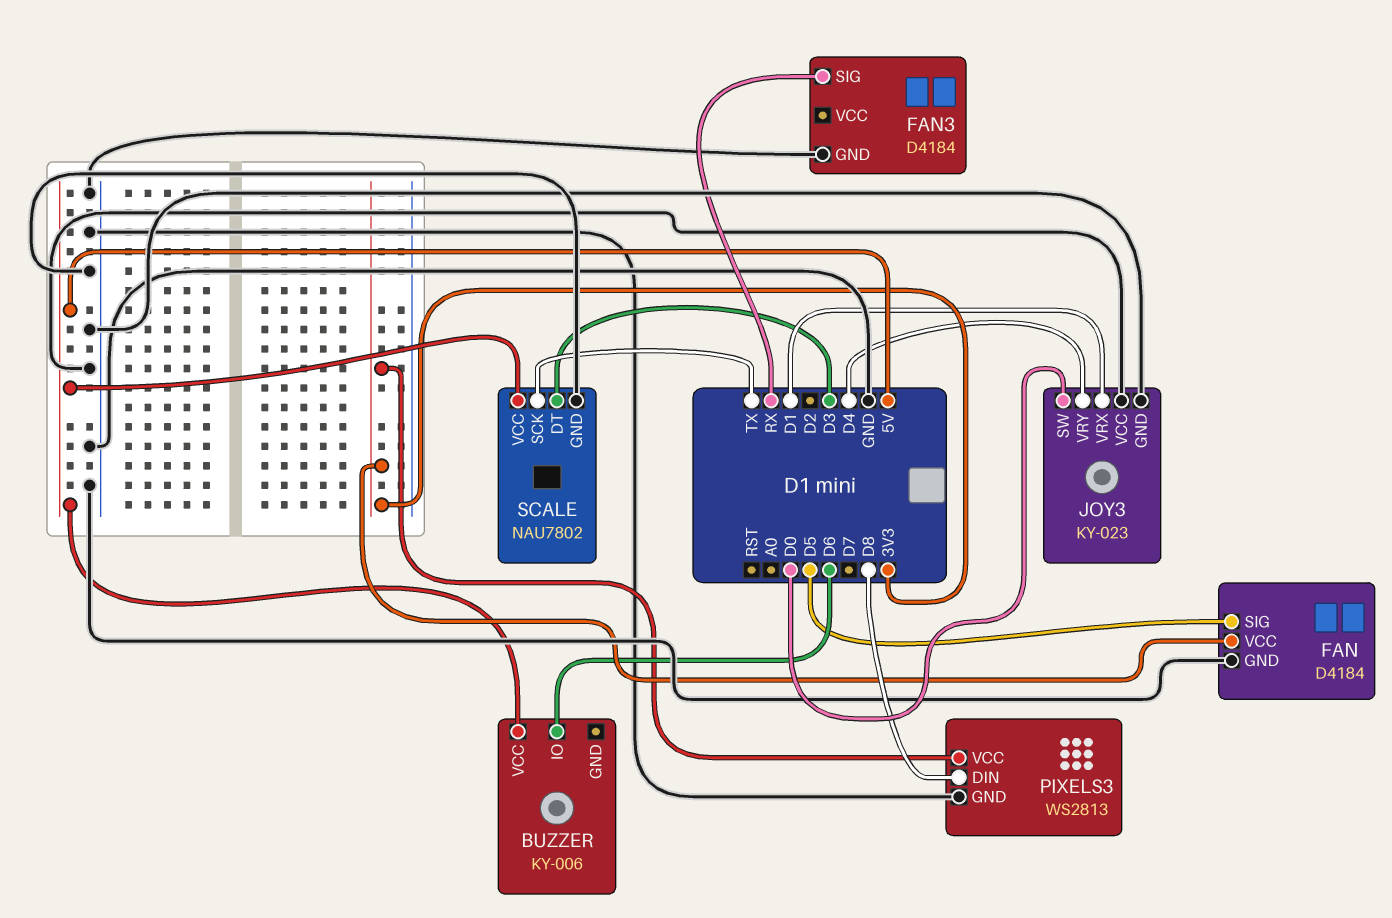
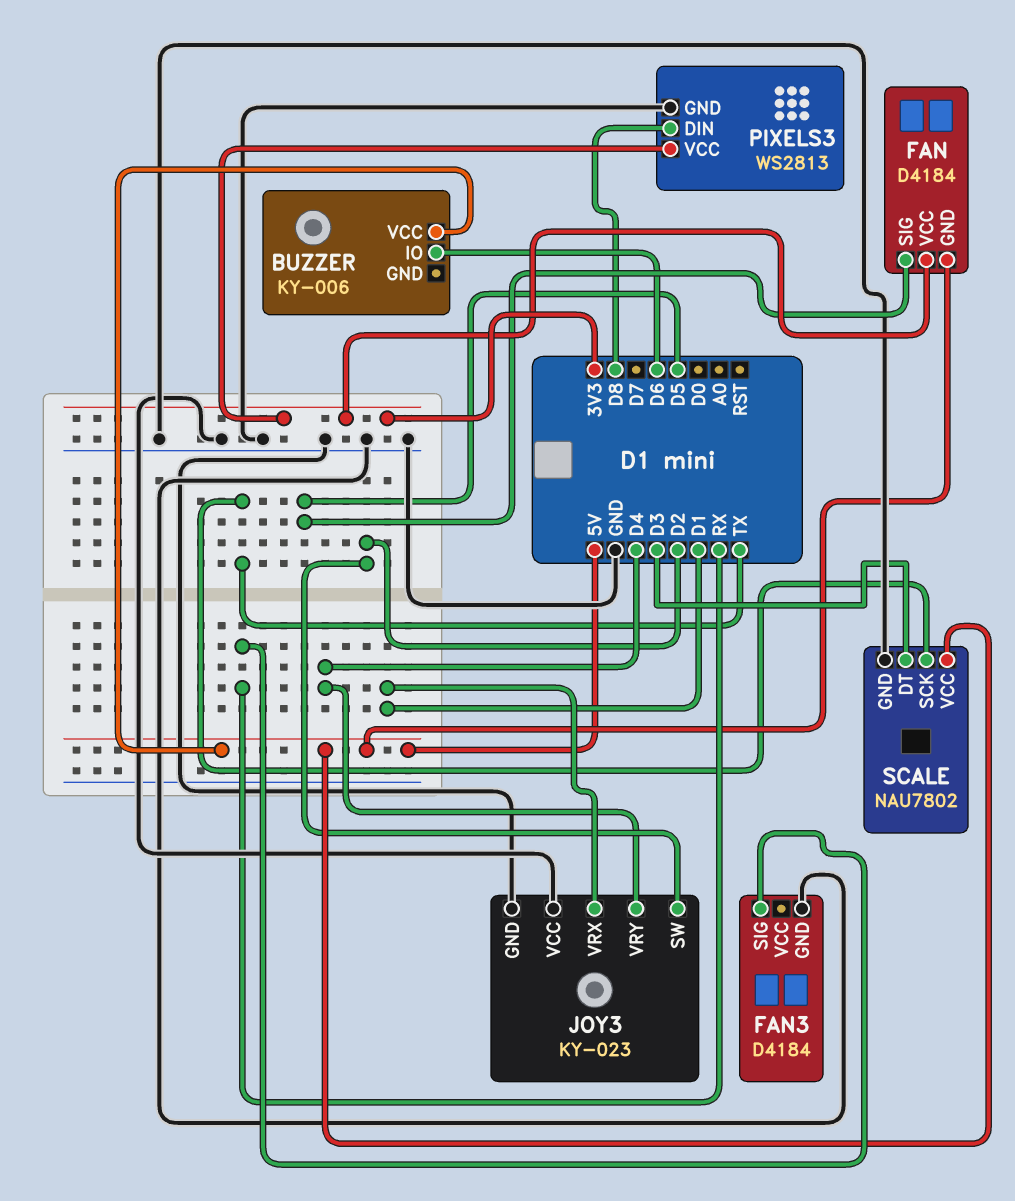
FAN pin GND: GND -> 5V
JOY3 pin SW: D0 -> D2

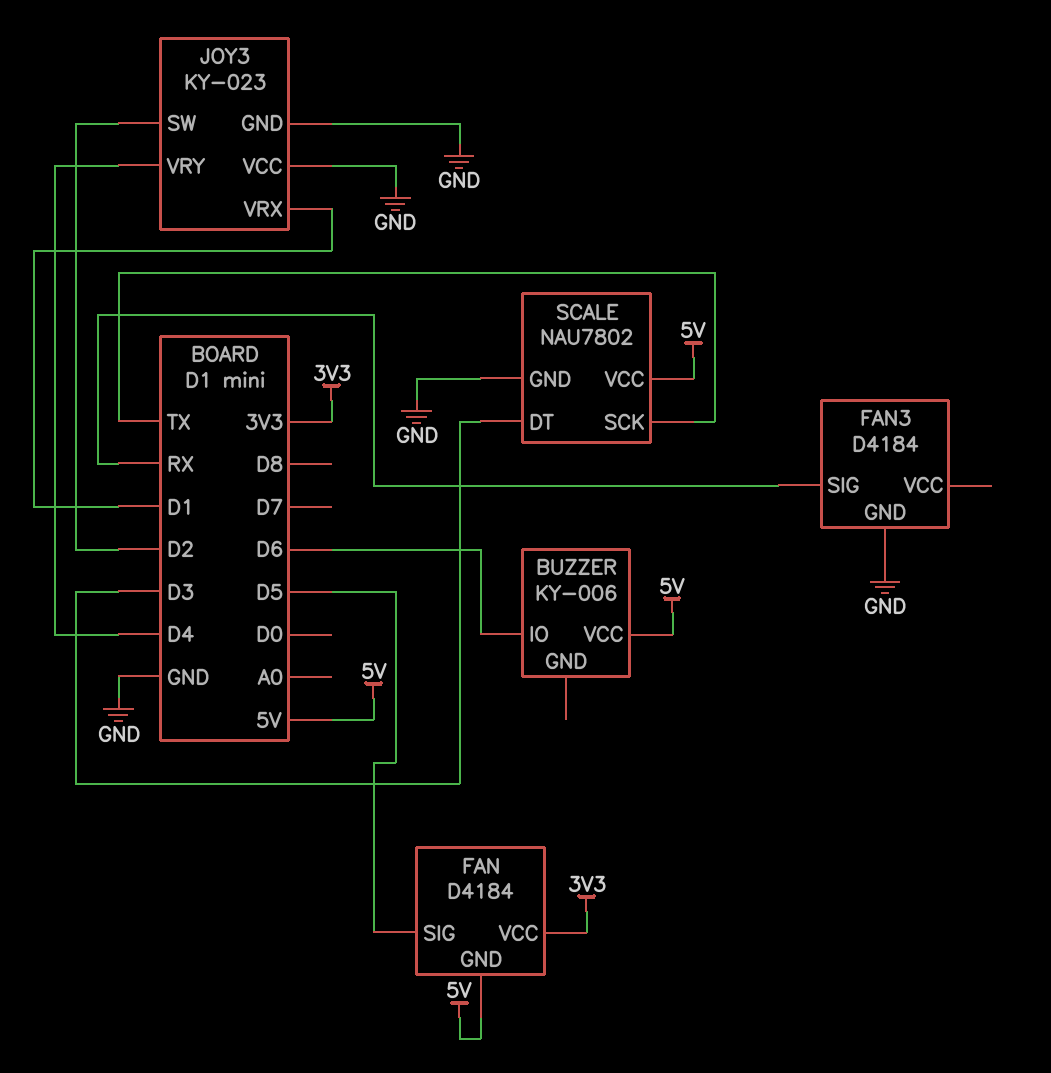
PIXELS3: WS2813 -> none
PIXELS3 pin DIN: D8 -> none
PIXELS3 pin GND: GND -> none
PIXELS3 pin VCC: 3V3 -> none

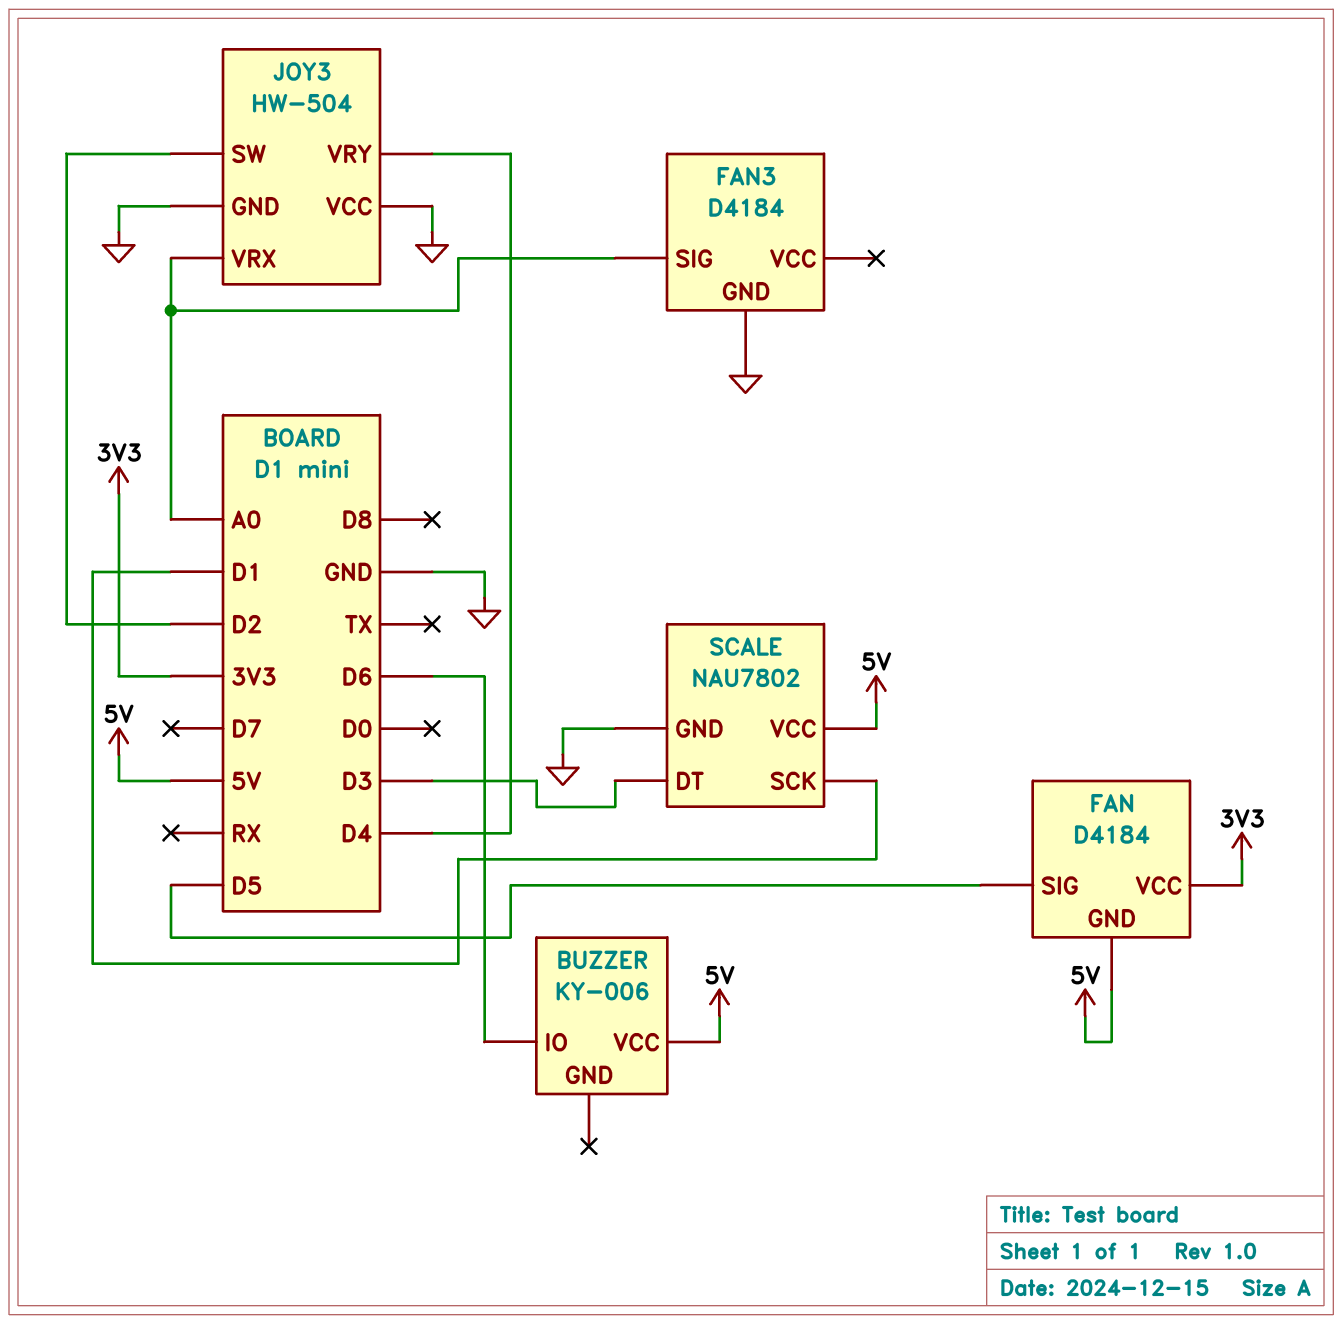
FAN3 pin SIG: RX -> A0
JOY3: KY-023 -> HW-504
JOY3 pin VRX: D1 -> A0
SCALE pin SCK: TX -> D1

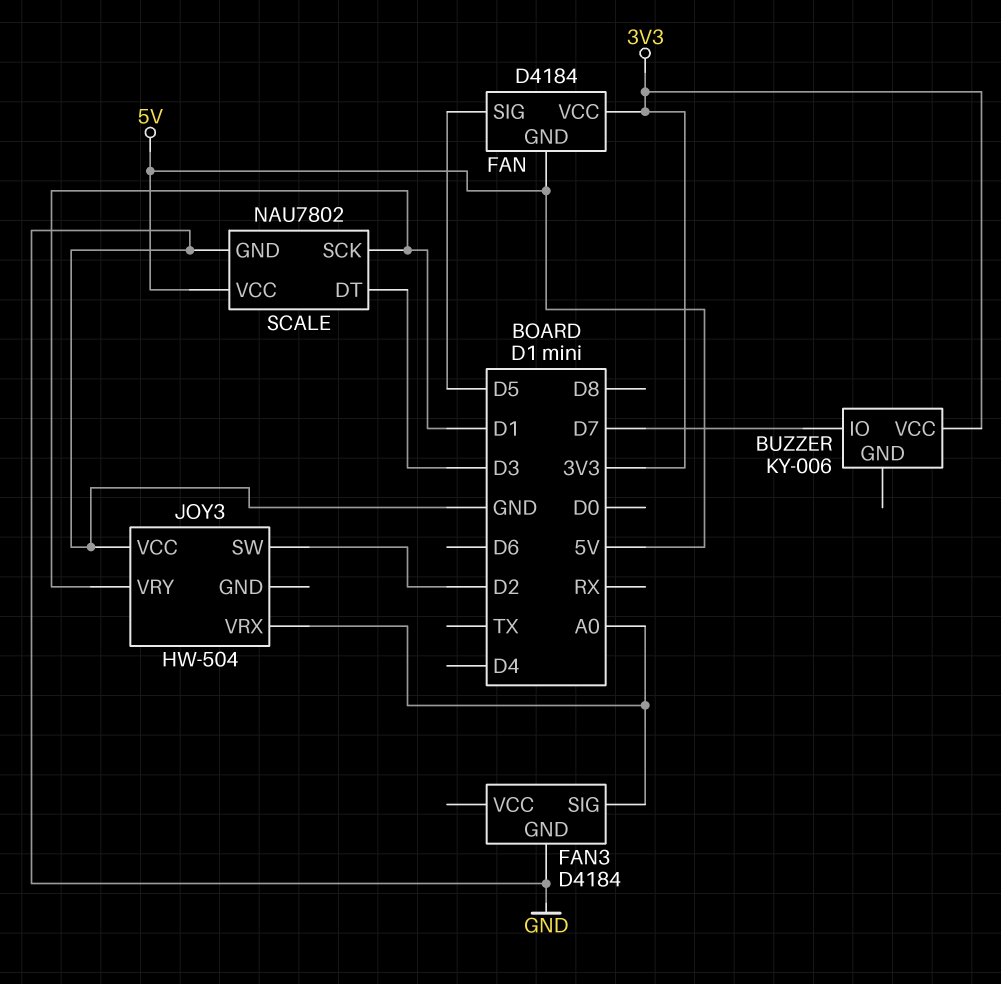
BUZZER pin IO: D6 -> D7
BUZZER pin VCC: 5V -> 3V3
JOY3 pin GND: GND -> none
JOY3 pin VRY: D4 -> D1

